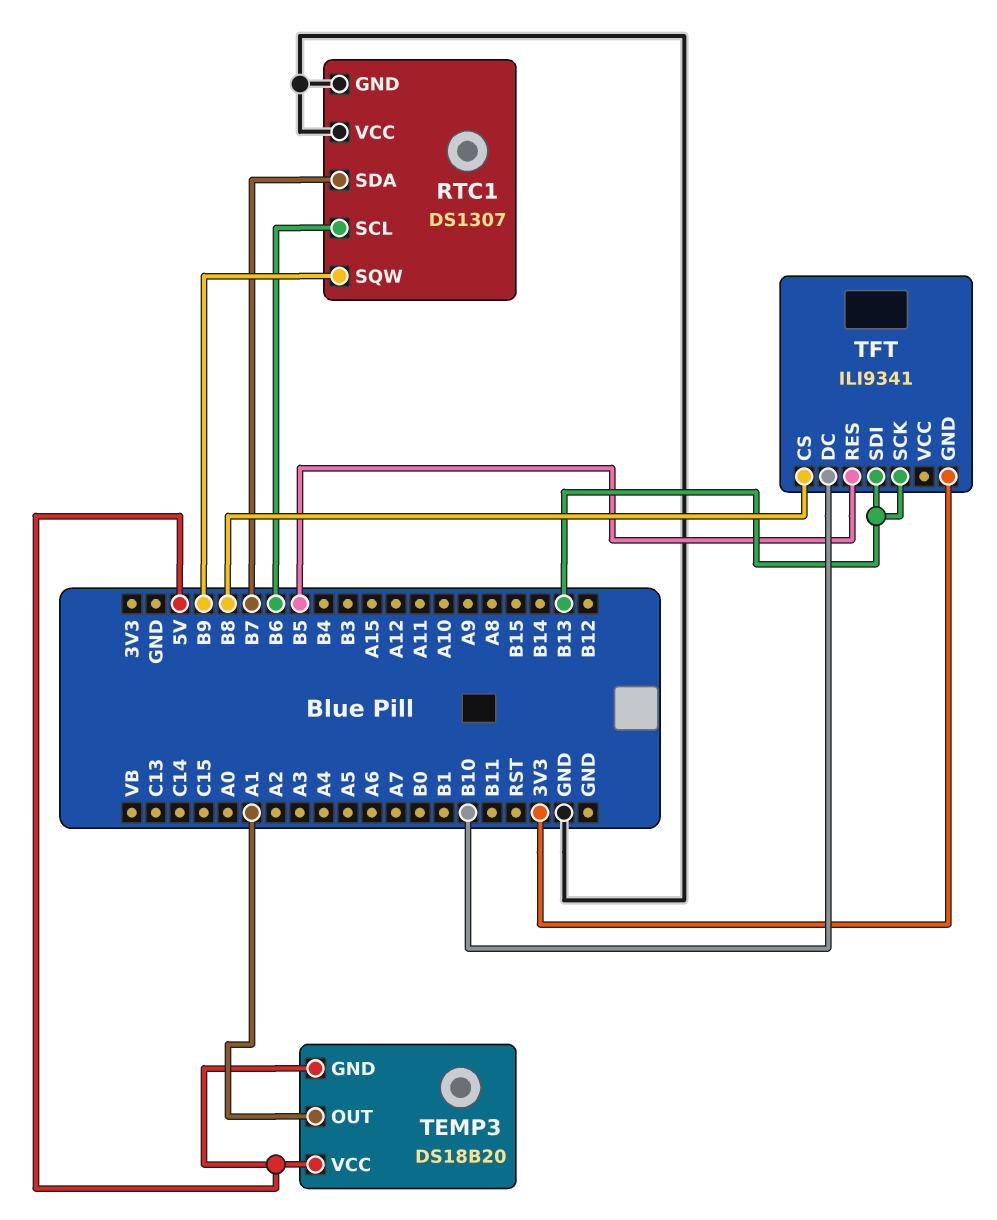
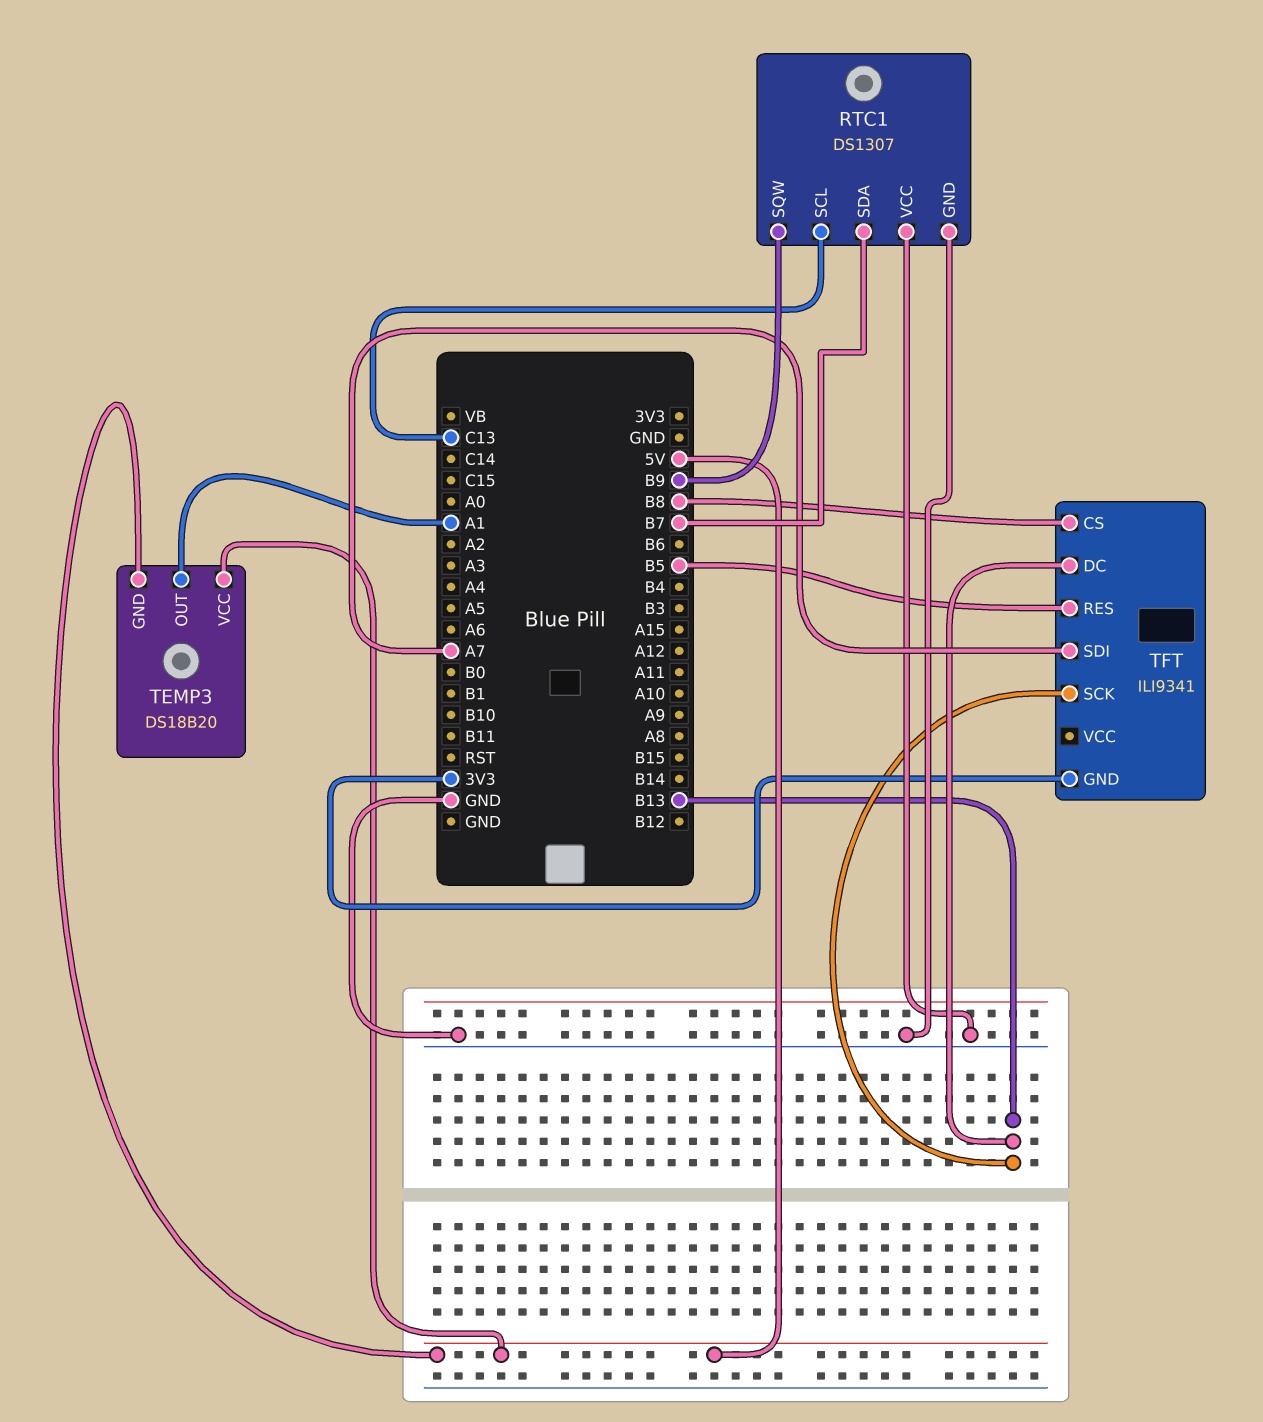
RTC1 pin SCL: B6 -> C13
TFT pin DC: B10 -> B13
TFT pin SDI: B13 -> A7

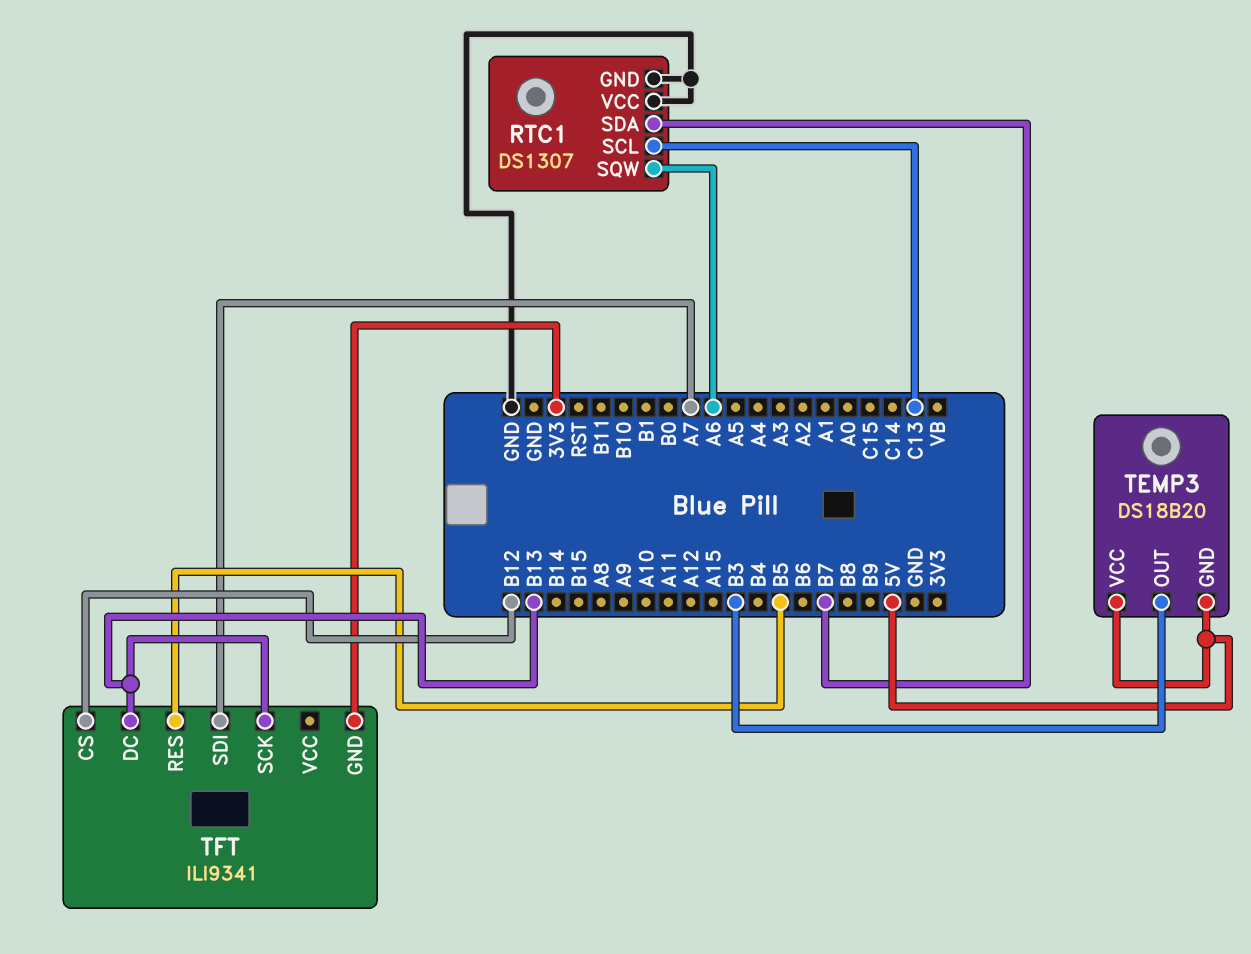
RTC1 pin SQW: B9 -> A6
TEMP3 pin OUT: A1 -> B3
TFT pin CS: B8 -> B12

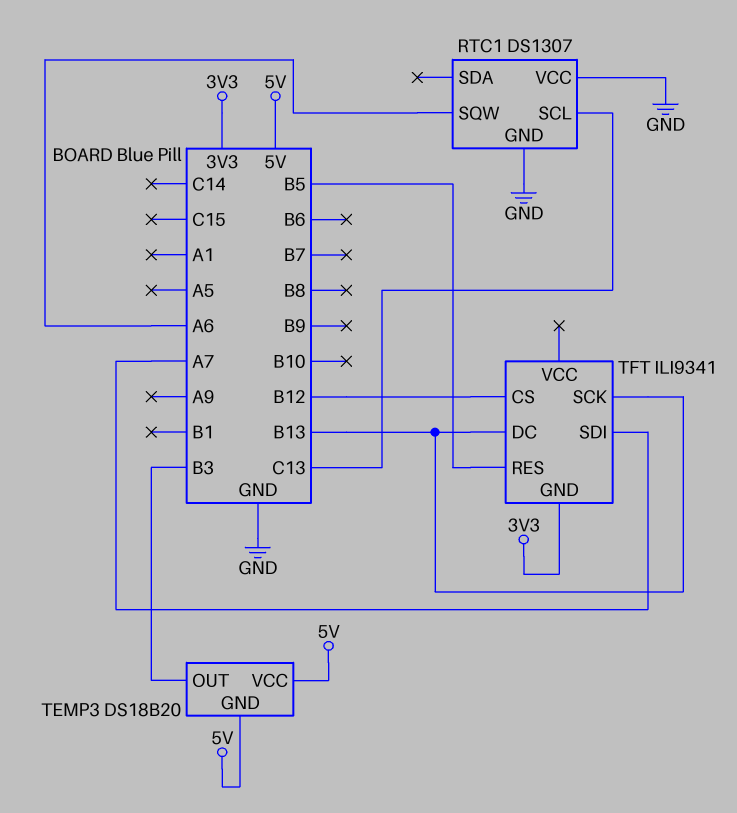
RTC1 pin SDA: B7 -> none

